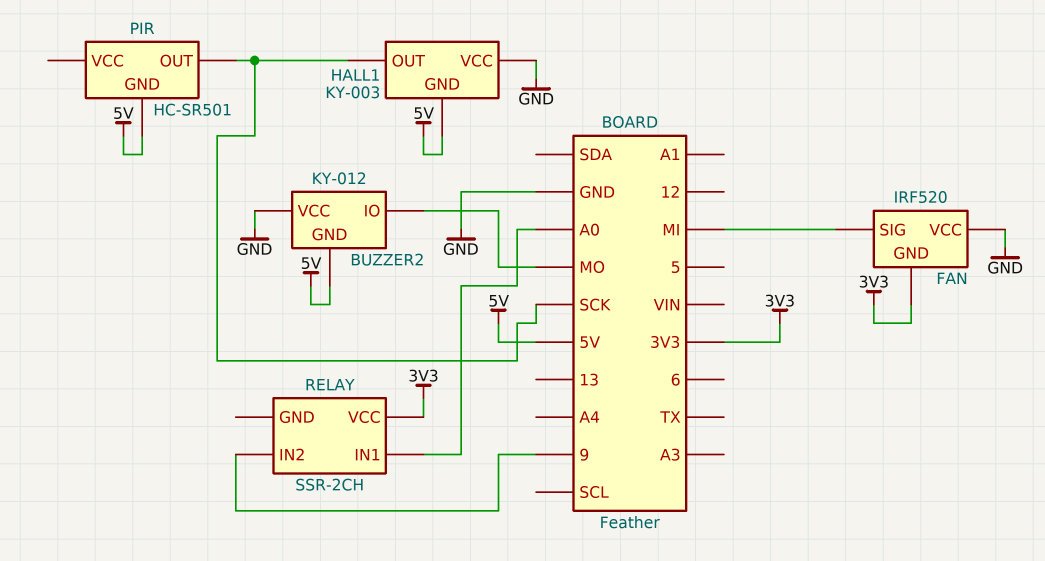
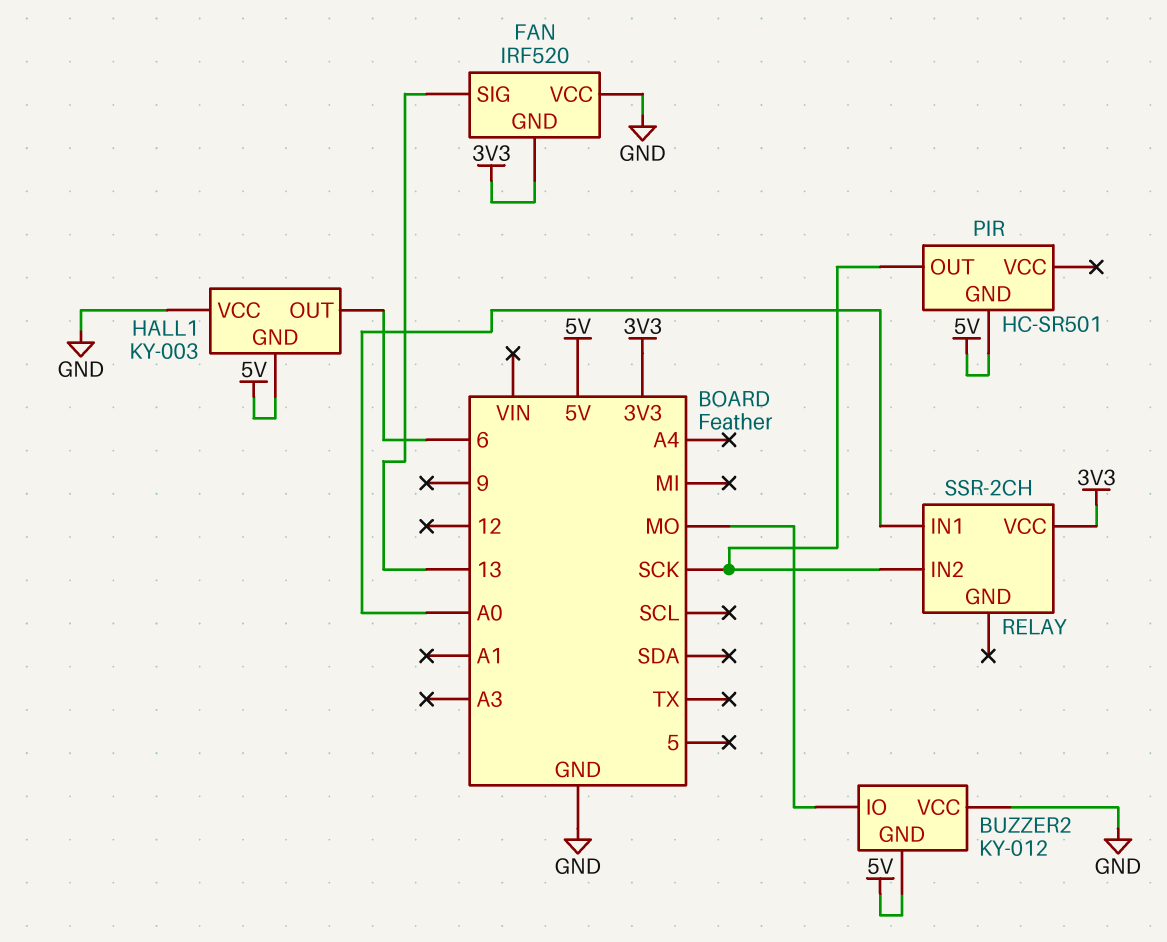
FAN pin SIG: MI -> 13
HALL1 pin OUT: SCK -> 6
RELAY pin IN2: 9 -> SCK

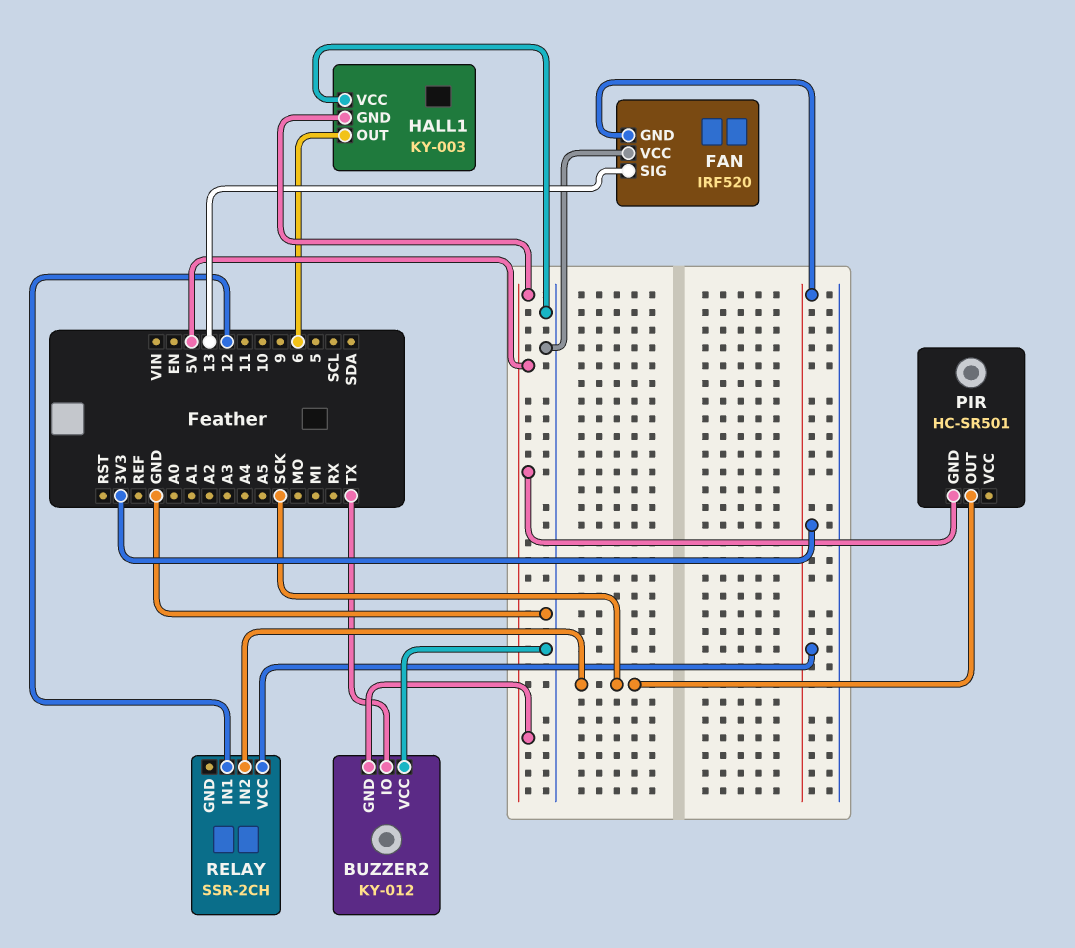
BUZZER2 pin IO: MO -> TX
RELAY pin IN1: A0 -> 12

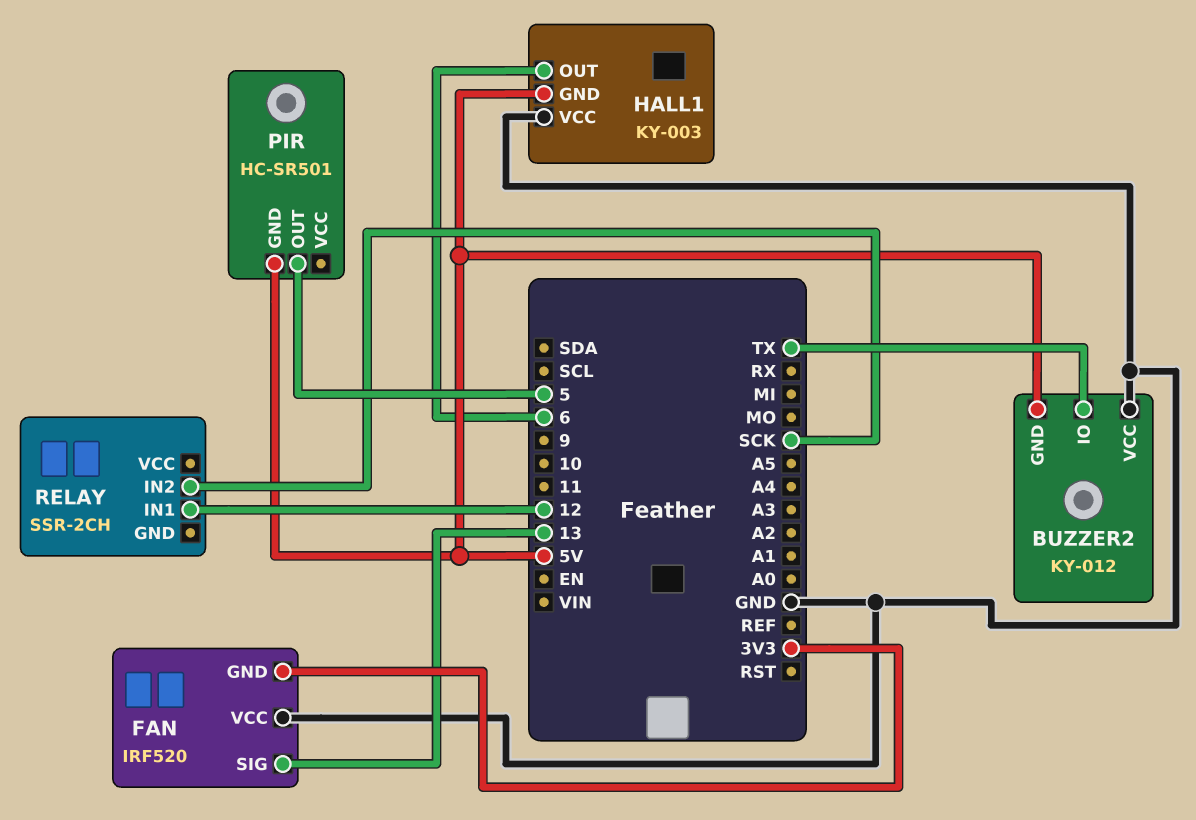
PIR pin OUT: SCK -> 5
RELAY pin VCC: 3V3 -> none

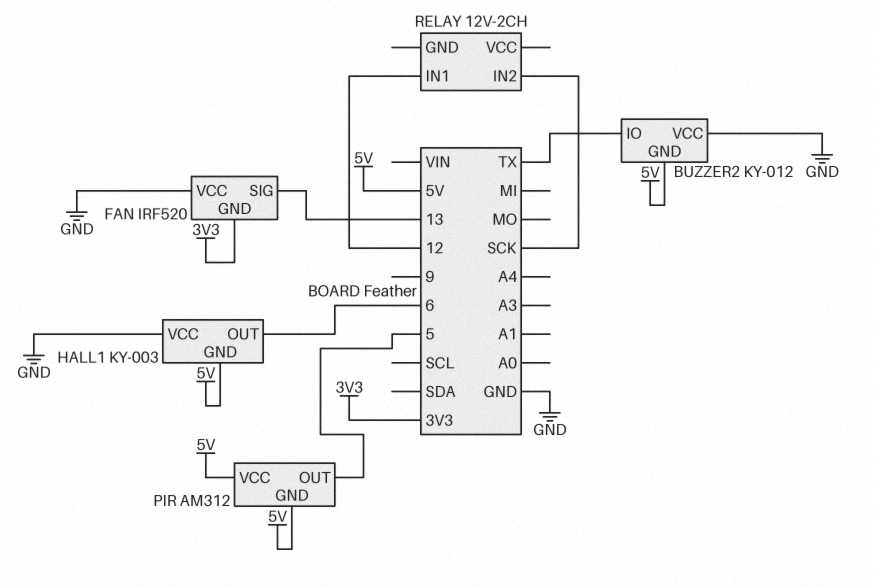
PIR: HC-SR501 -> AM312
PIR pin VCC: none -> 5V
RELAY: SSR-2CH -> 12V-2CH

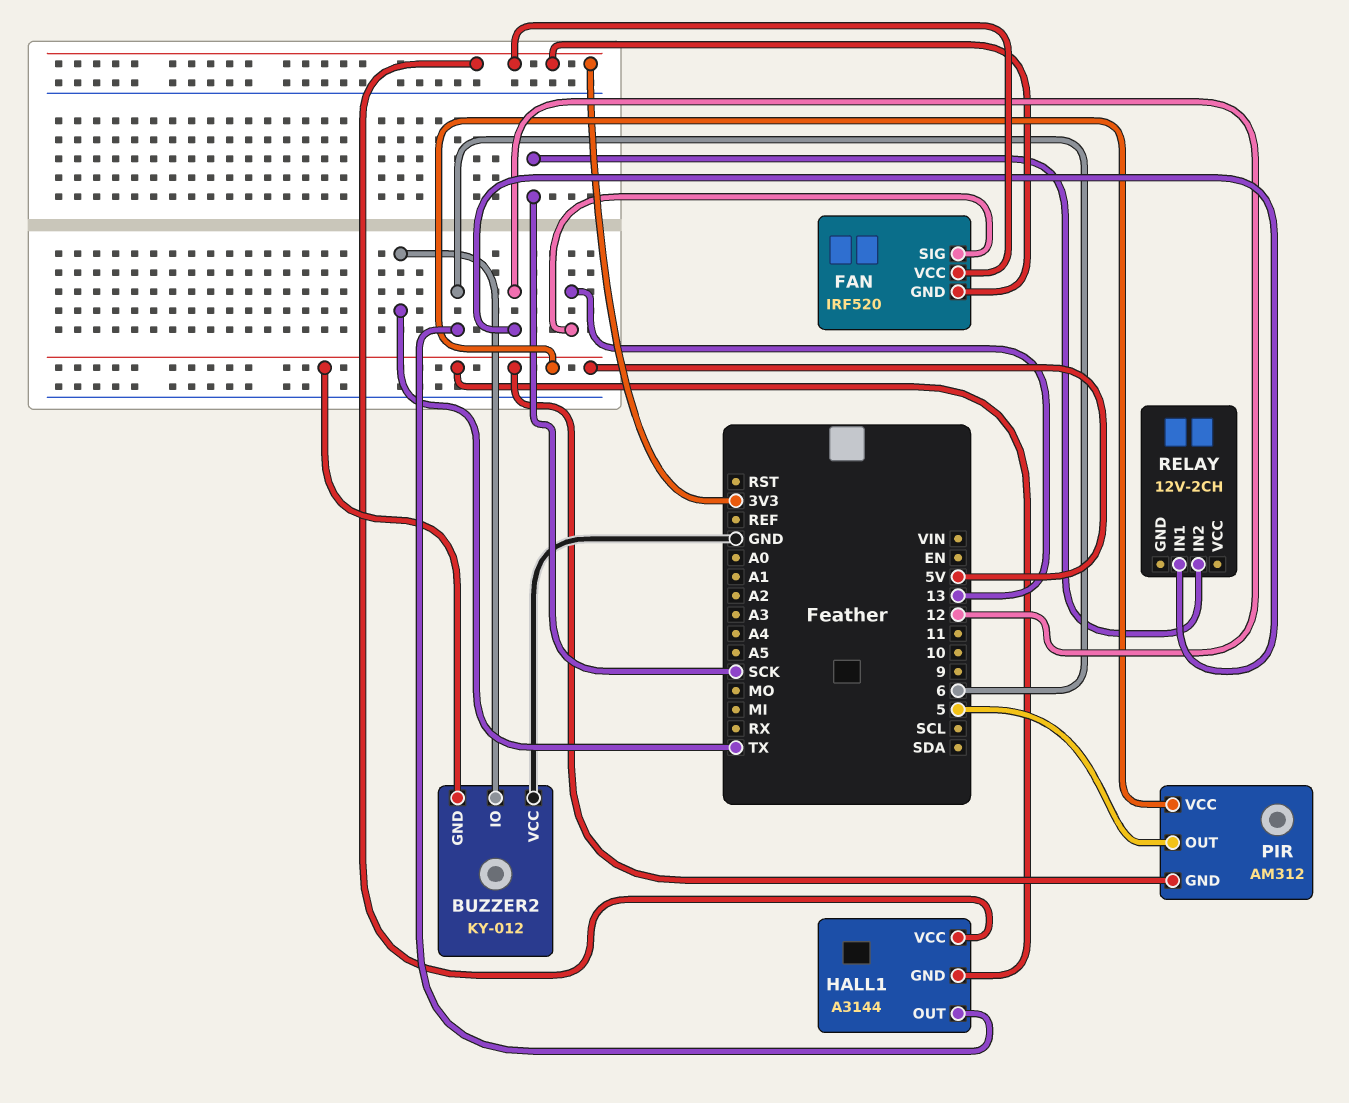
FAN pin VCC: GND -> 3V3
HALL1: KY-003 -> A3144
HALL1 pin VCC: GND -> 3V3

